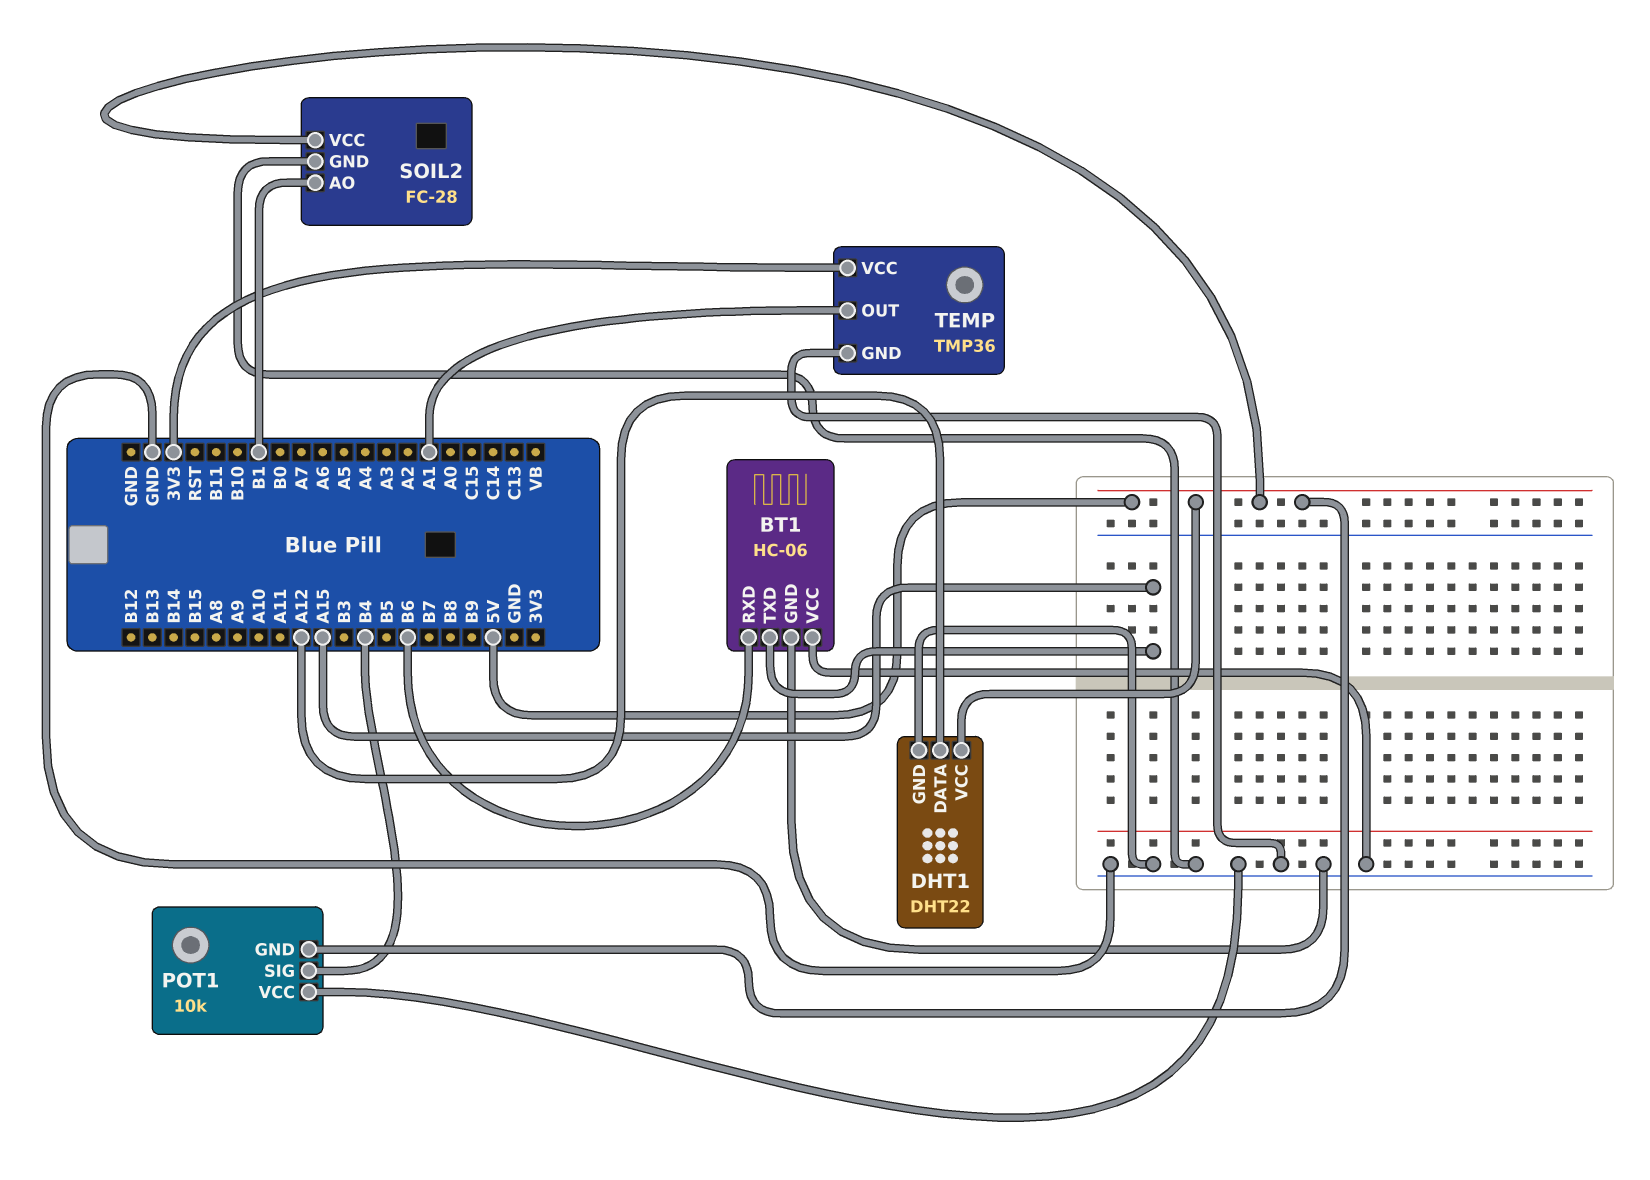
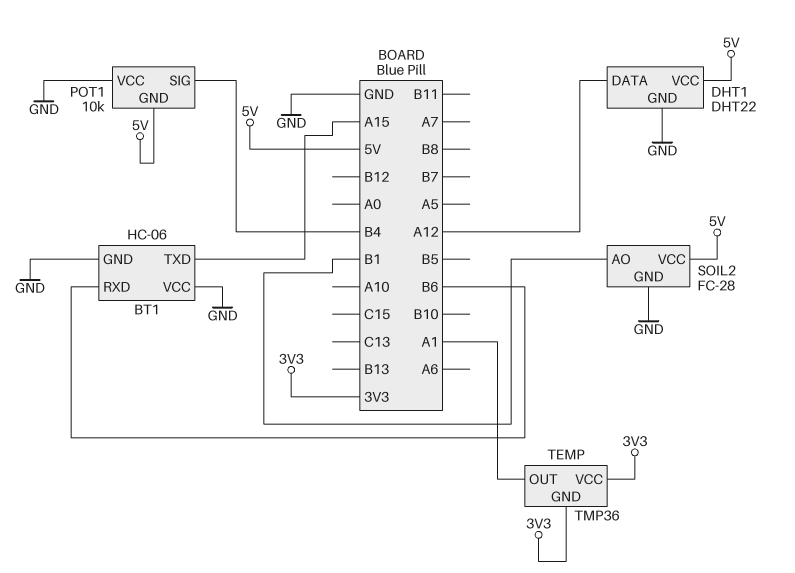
TEMP pin GND: GND -> 3V3

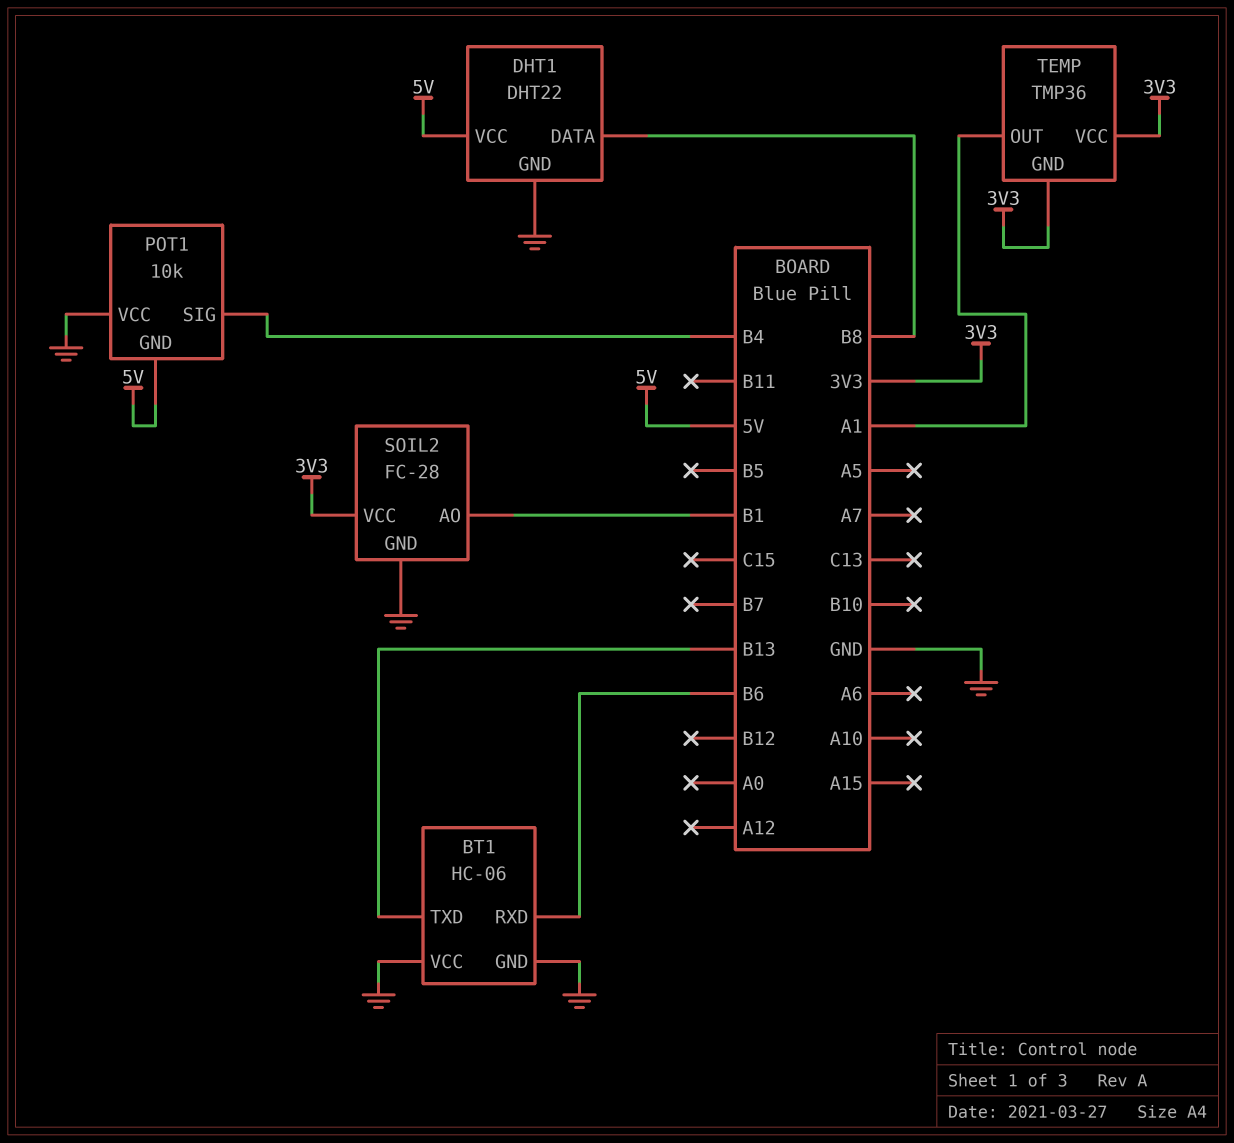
BT1 pin TXD: A15 -> B13
DHT1 pin DATA: A12 -> B8
SOIL2 pin VCC: 5V -> 3V3

